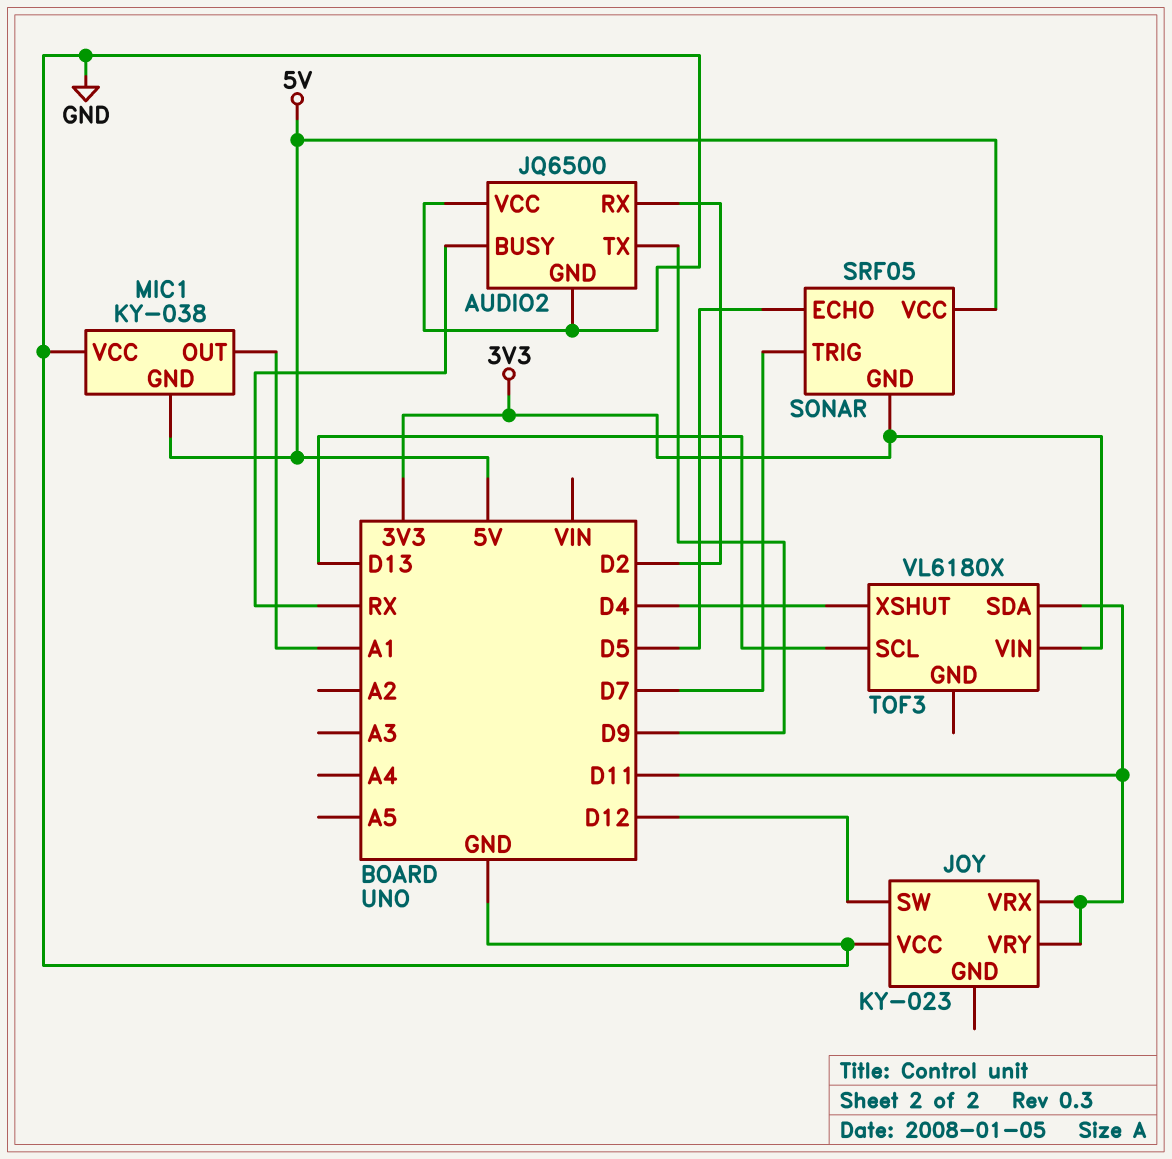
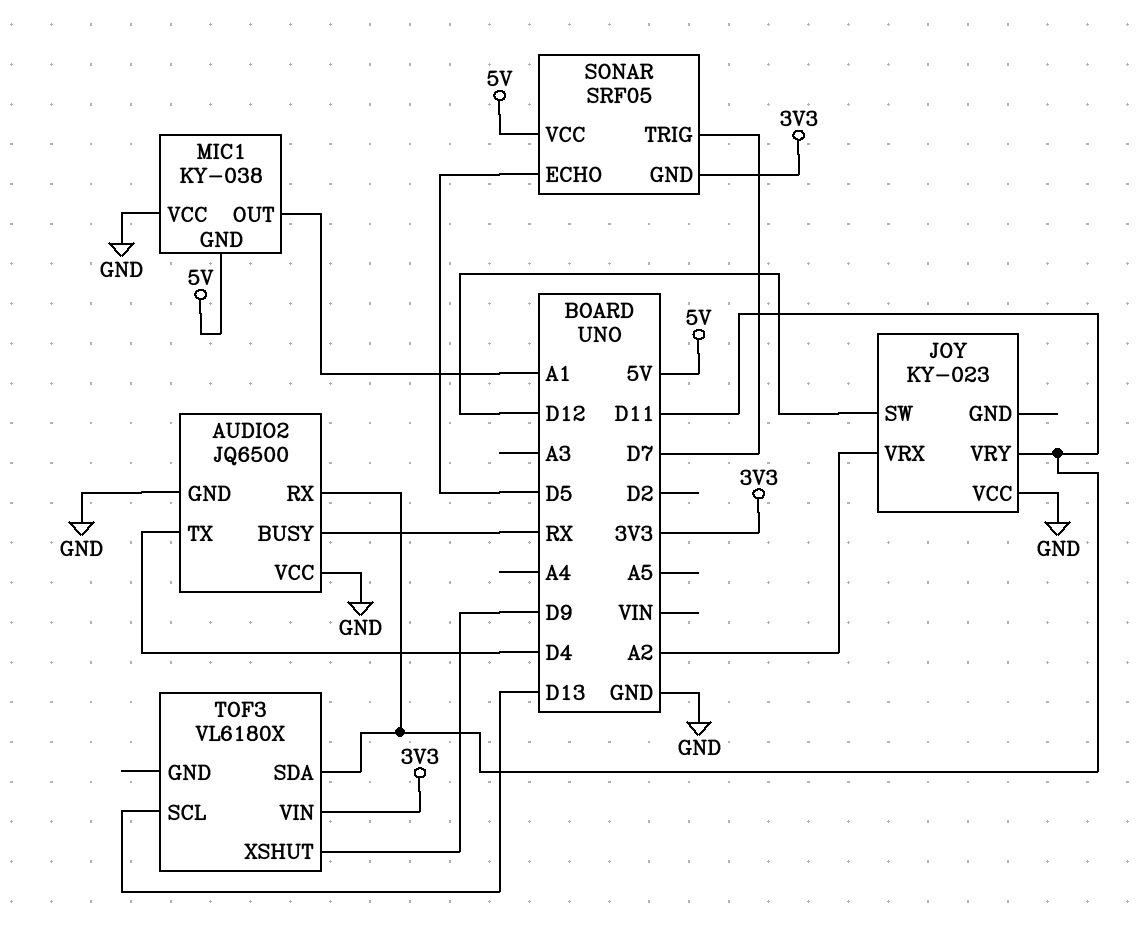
AUDIO2 pin RX: D2 -> D11
AUDIO2 pin TX: D9 -> D4
JOY pin VRX: D11 -> A2
TOF3 pin XSHUT: D4 -> D9

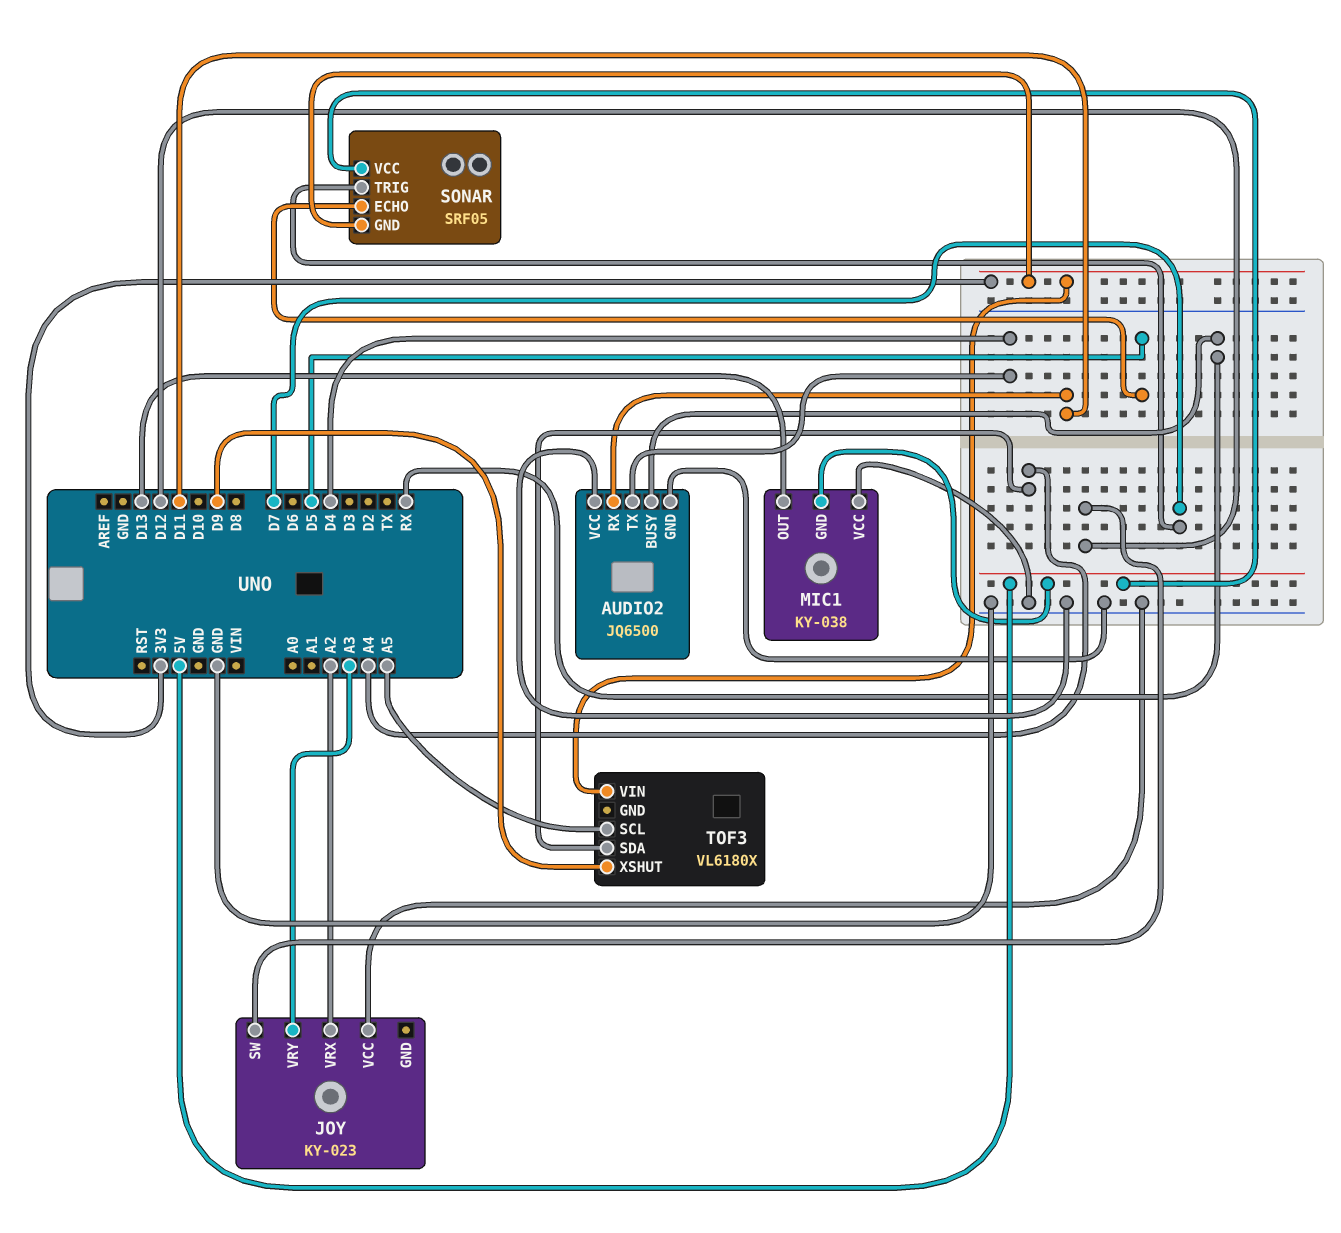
JOY pin VRY: D11 -> A3
MIC1 pin OUT: A1 -> D13
TOF3 pin SCL: D13 -> A5
TOF3 pin SDA: D11 -> A4

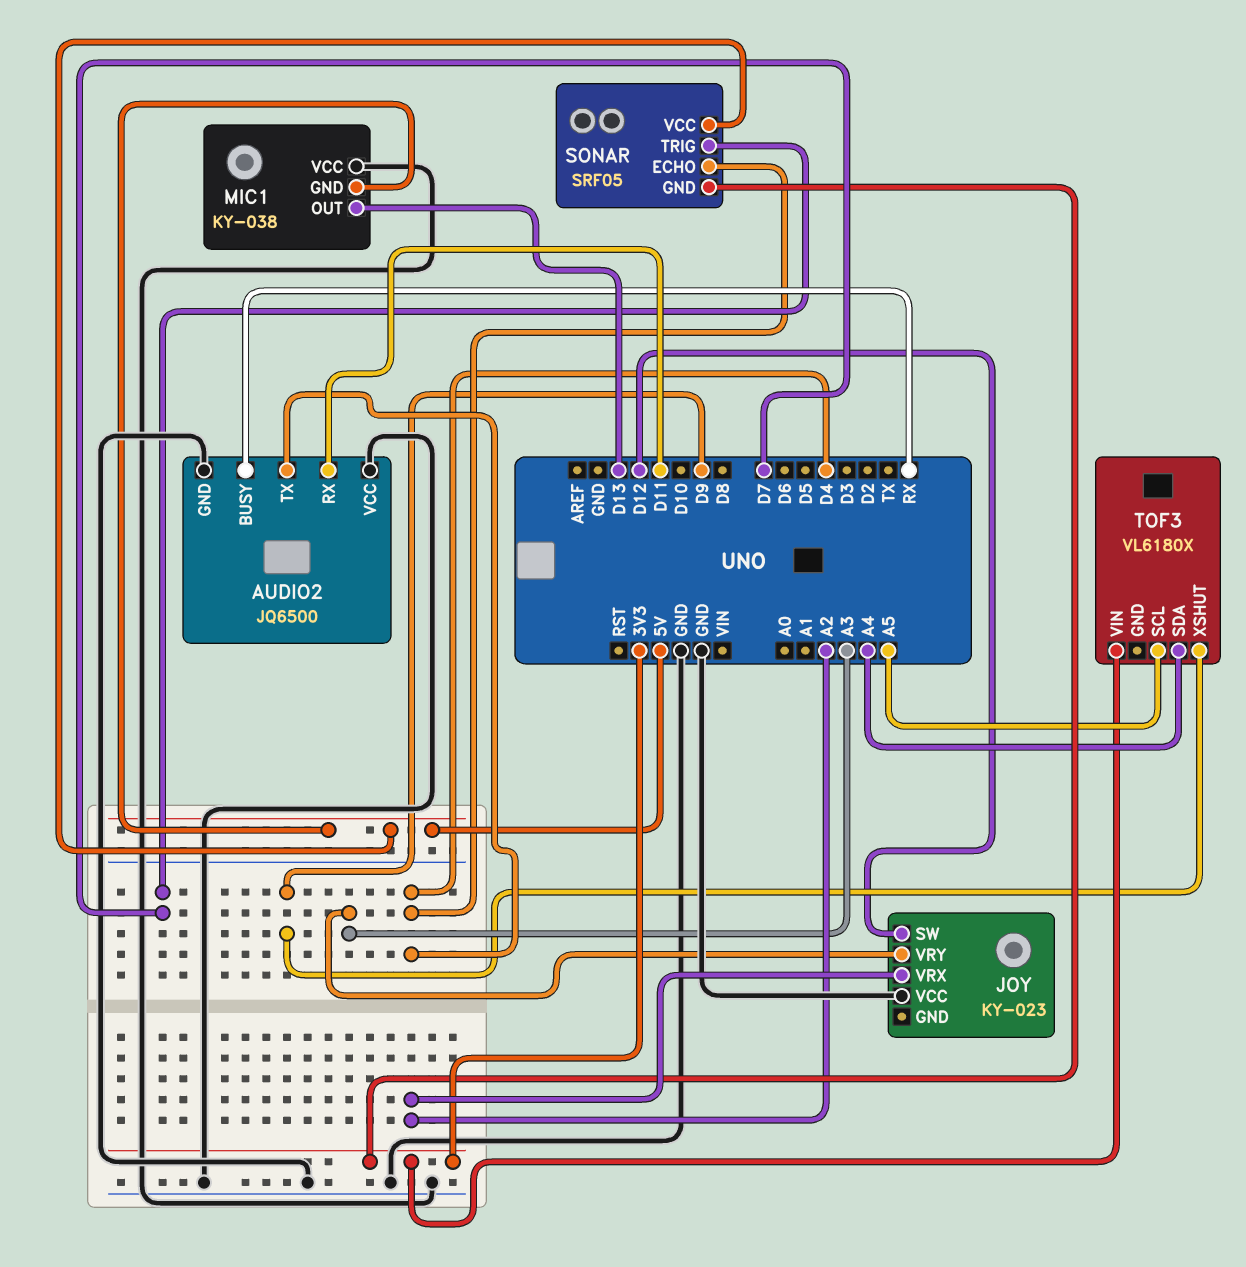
SONAR pin ECHO: D5 -> D4

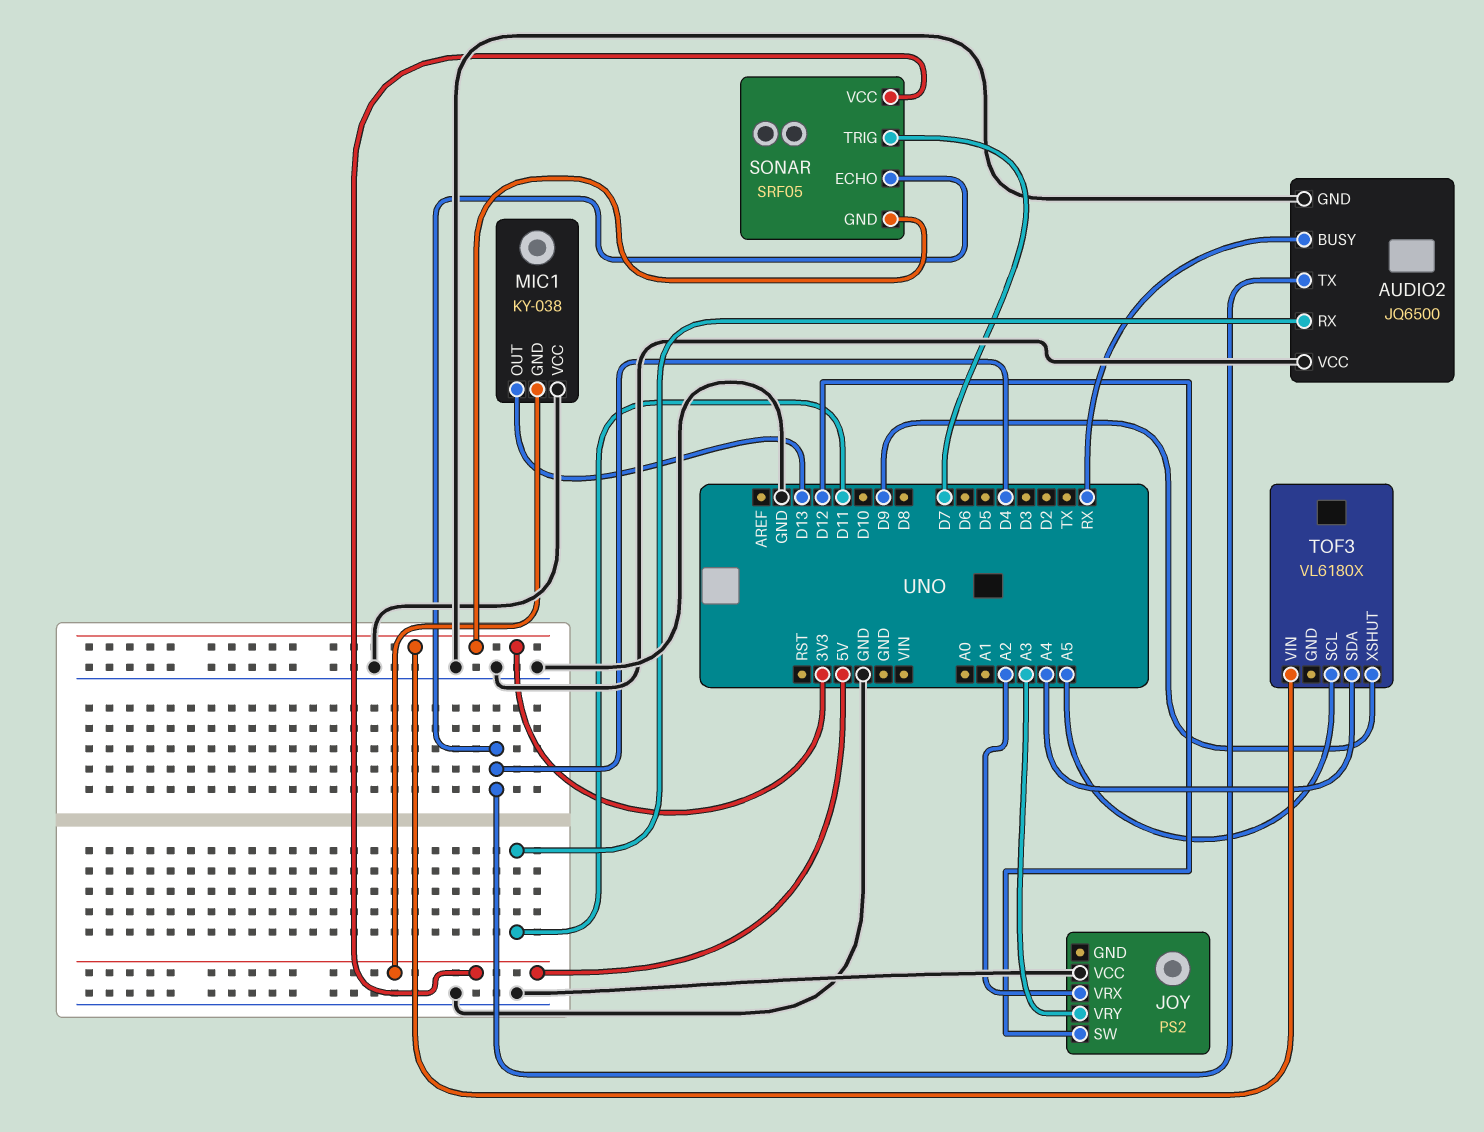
JOY: KY-023 -> PS2

